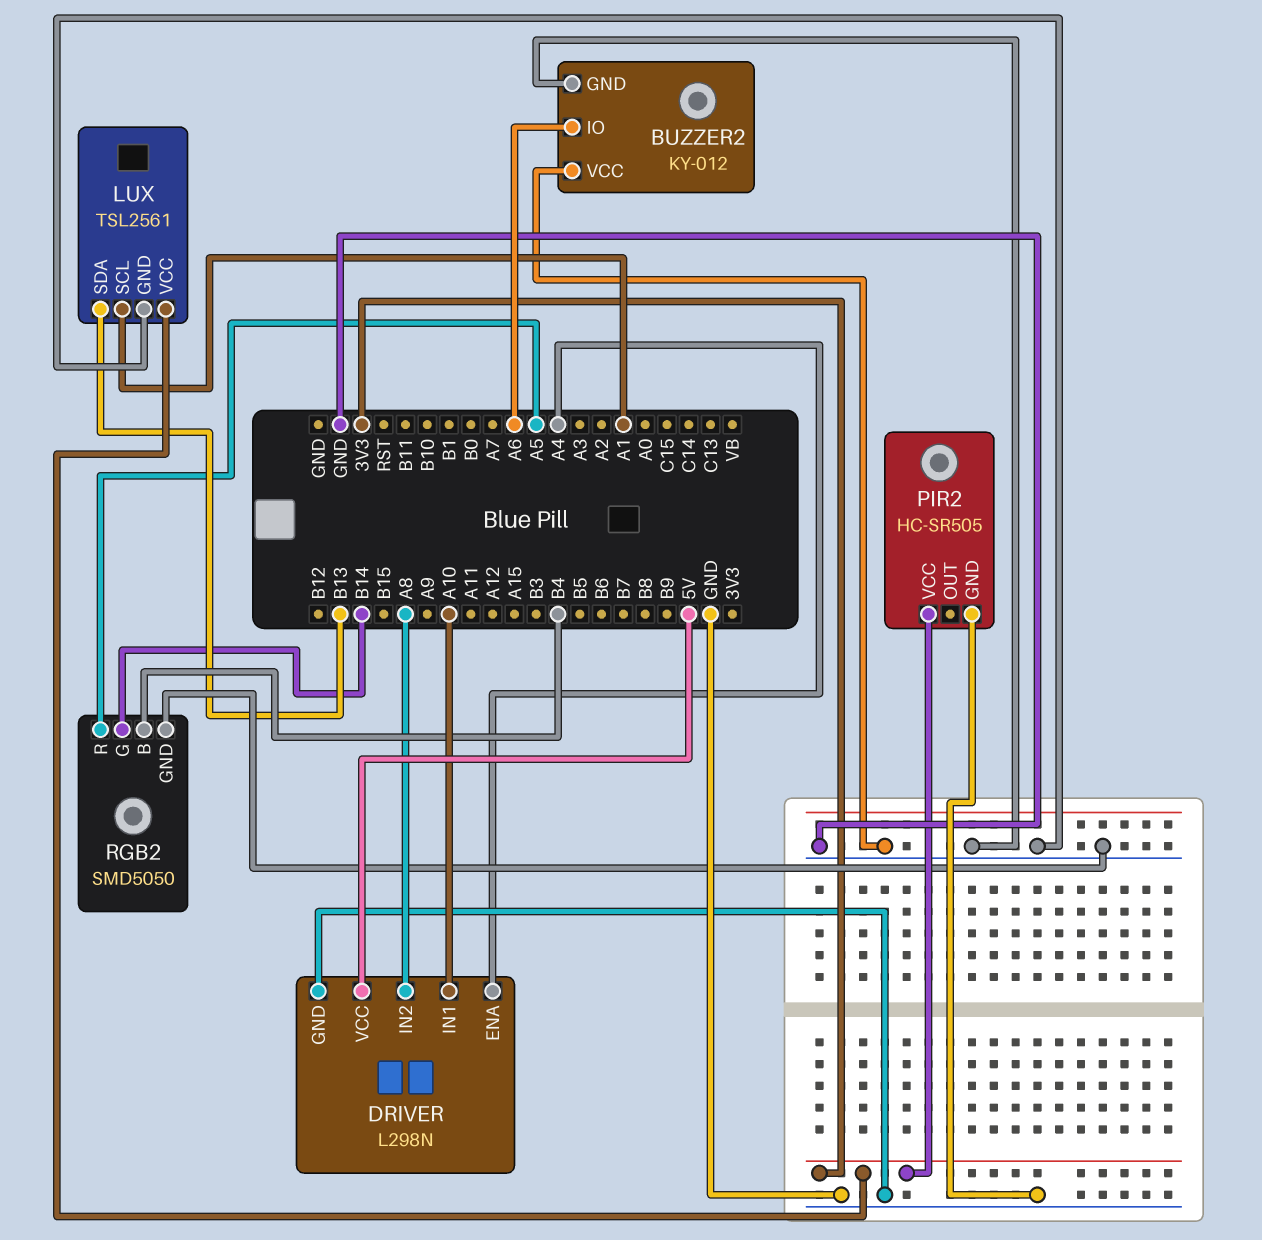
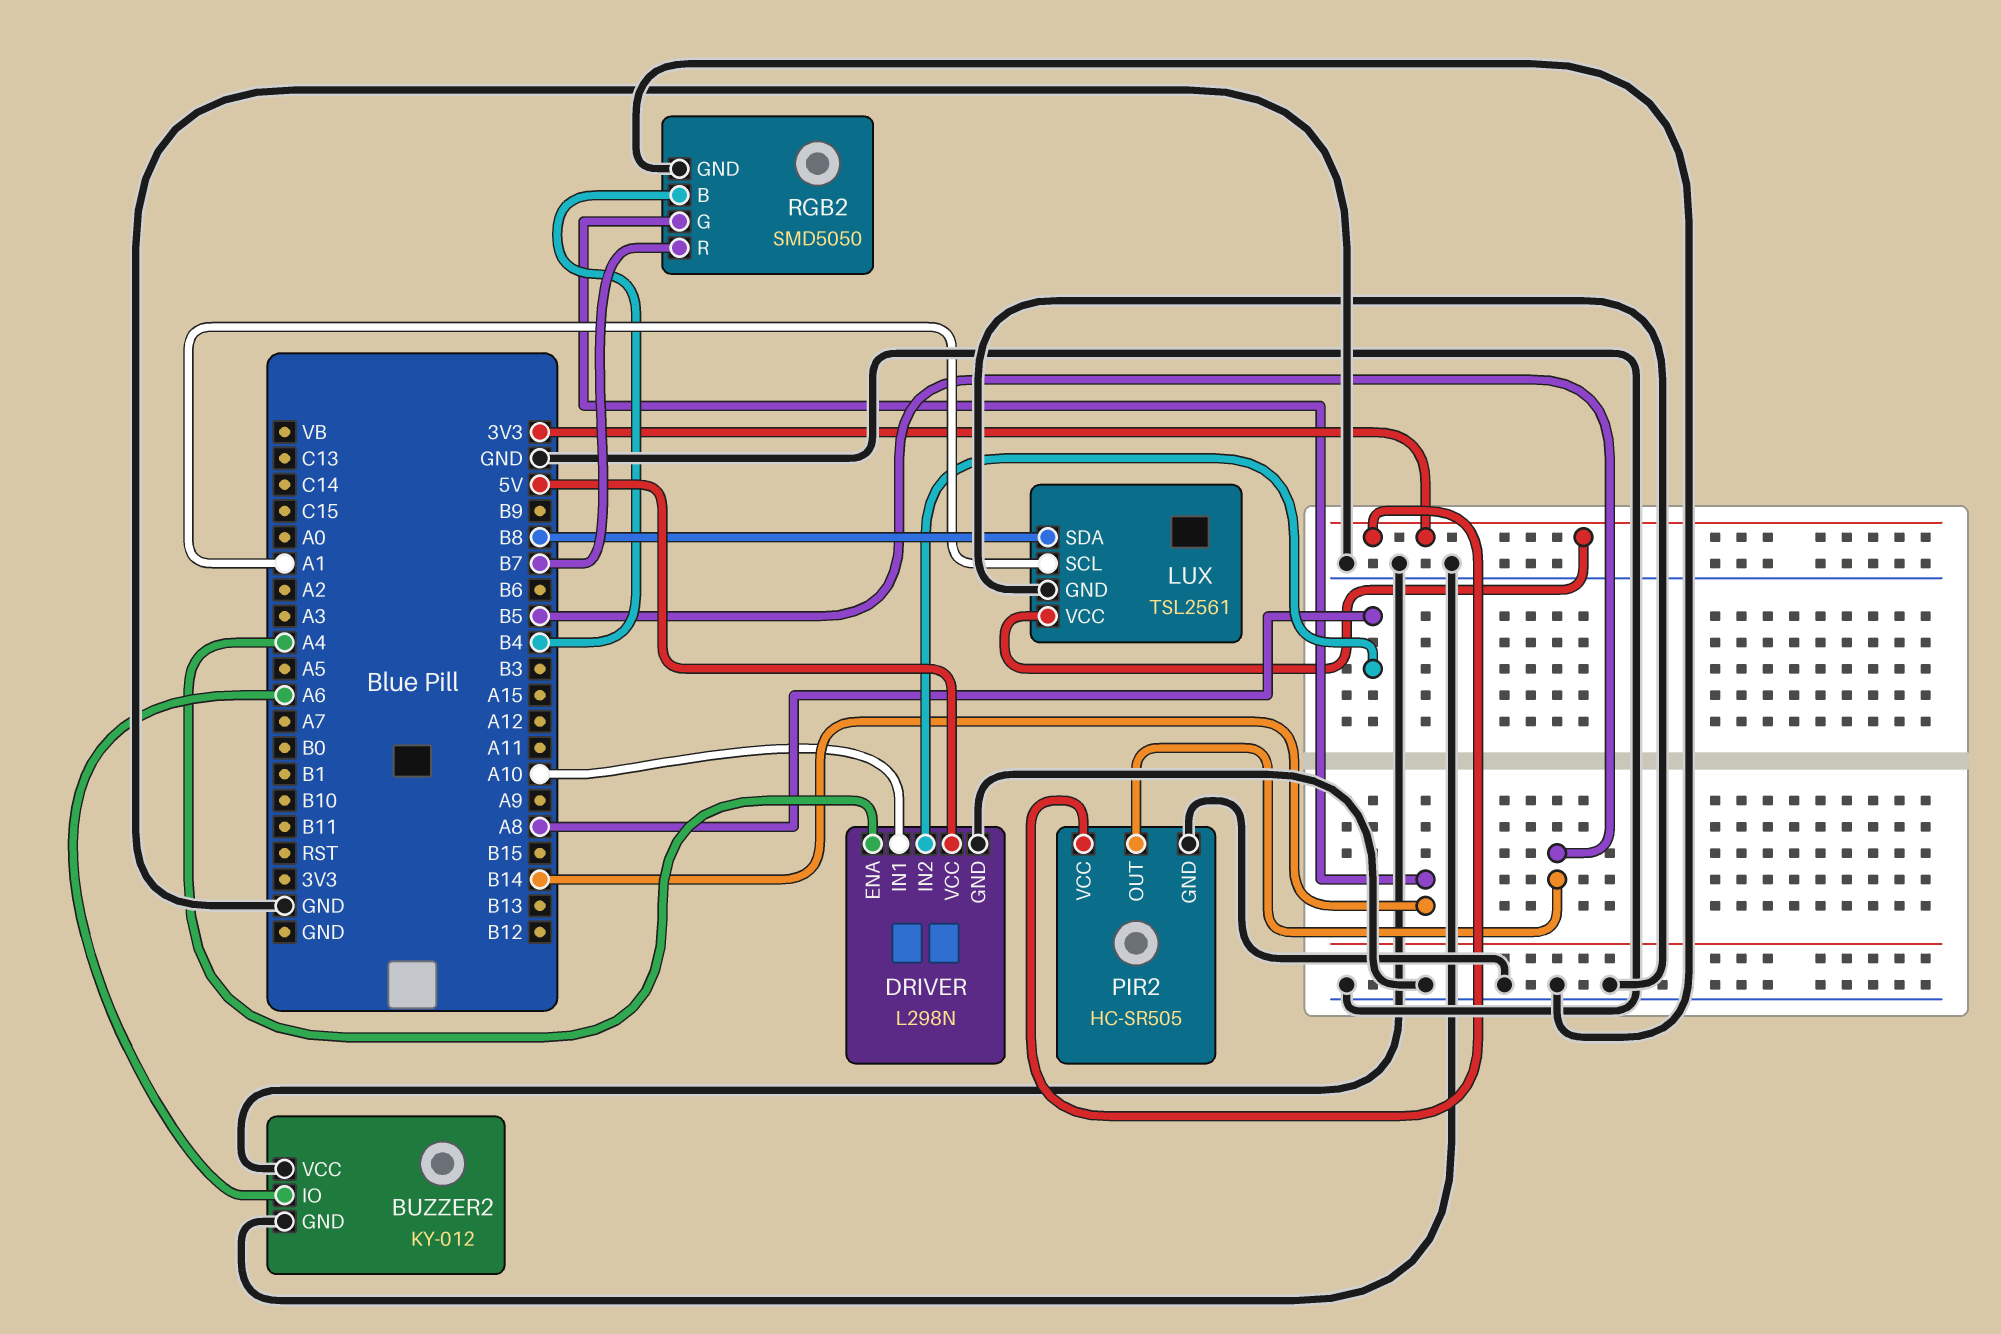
LUX pin SDA: B13 -> B8
PIR2 pin OUT: none -> B5
RGB2 pin R: A5 -> B7

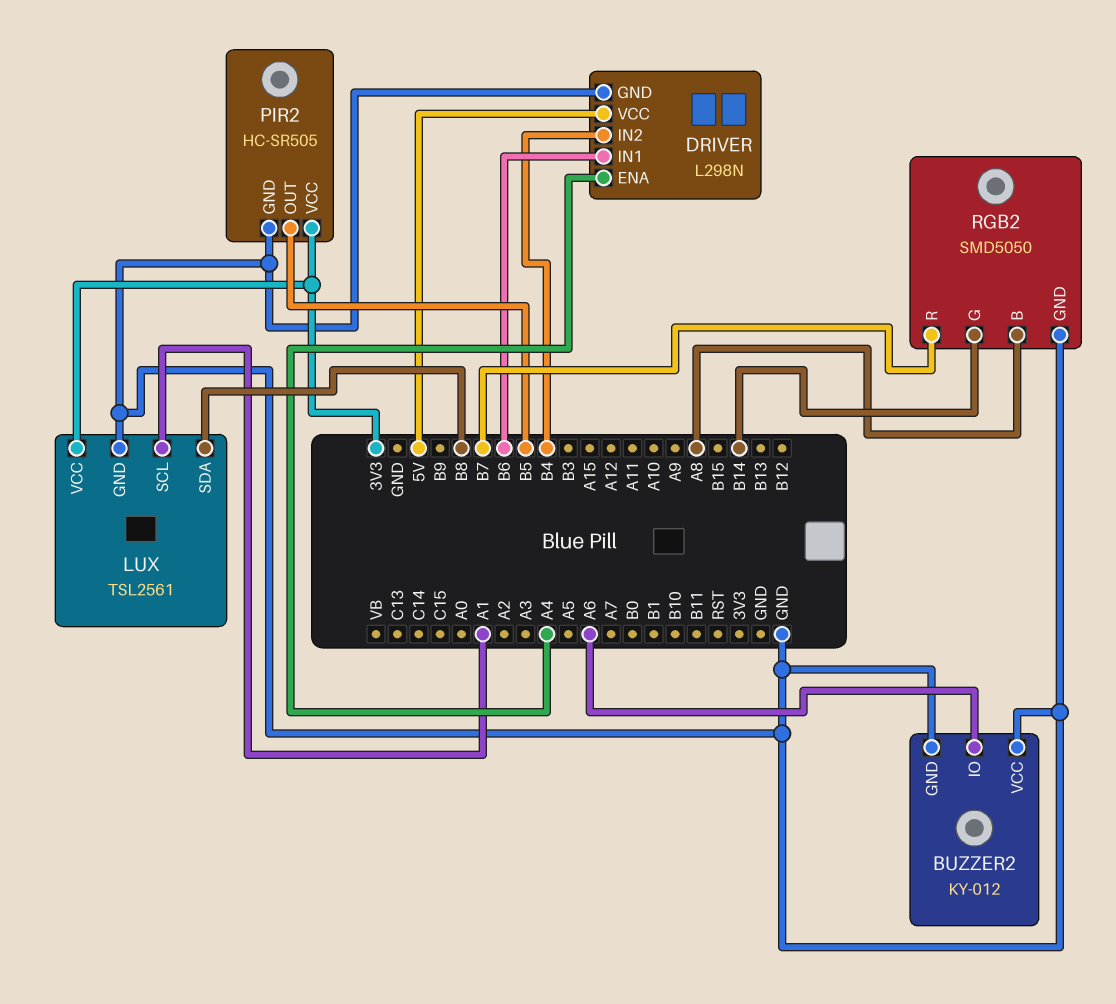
DRIVER pin IN1: A10 -> B6
DRIVER pin IN2: A8 -> B4
RGB2 pin B: B4 -> A8

